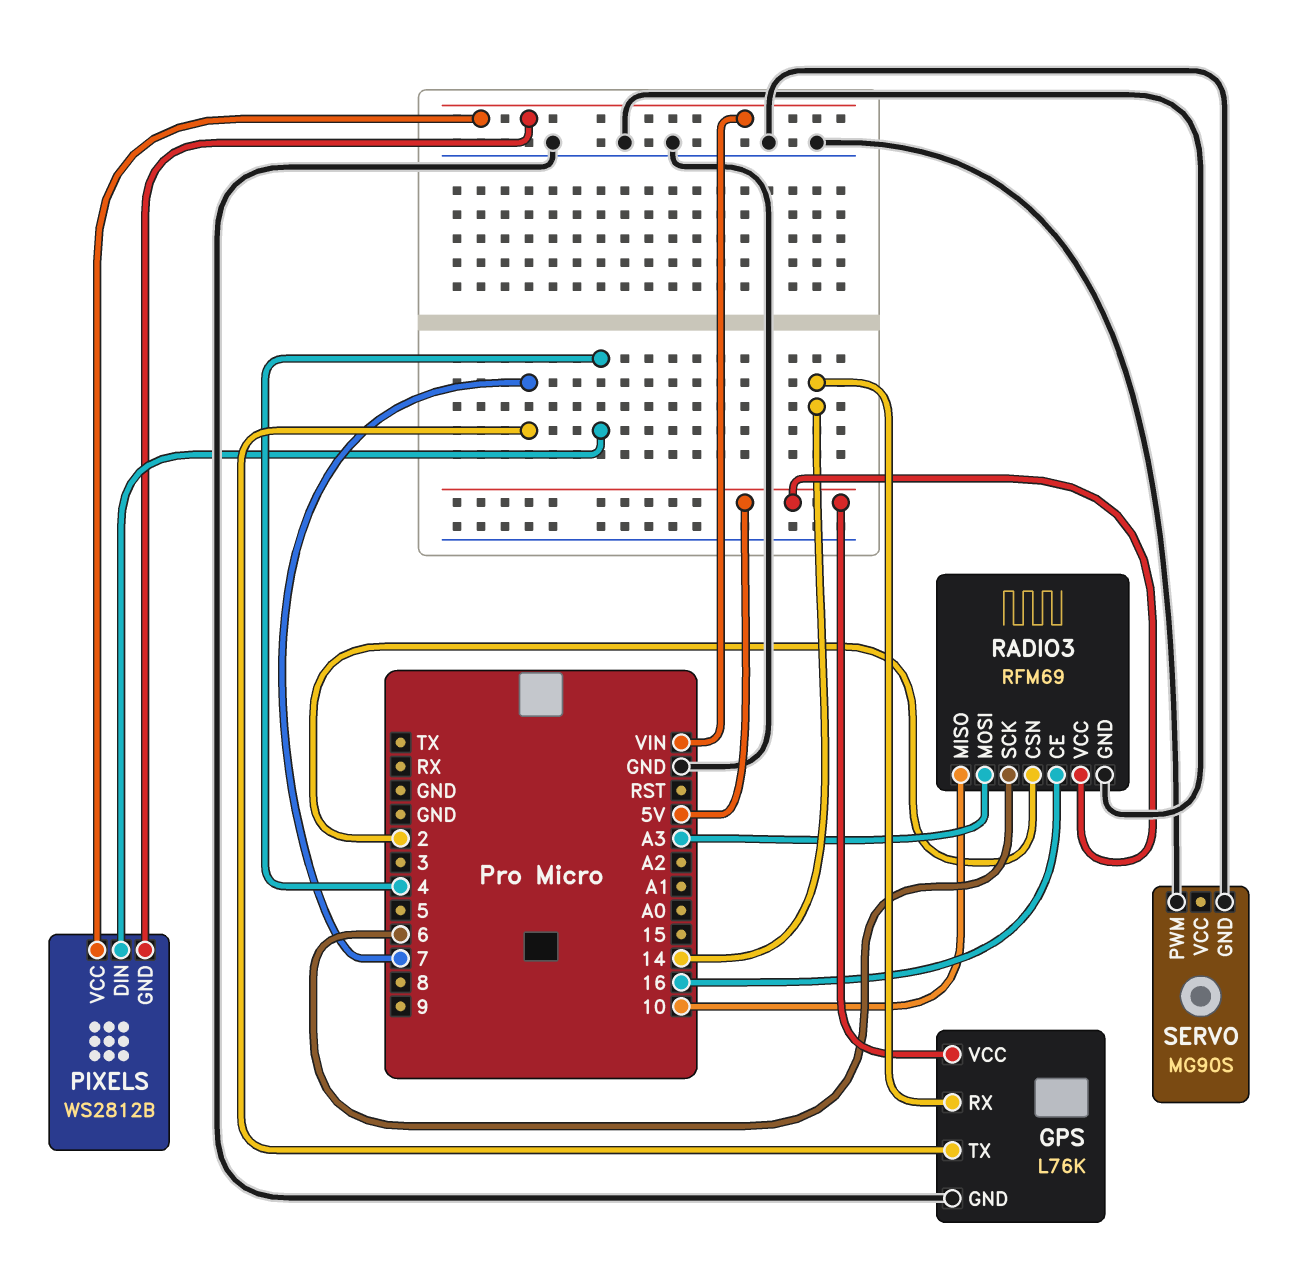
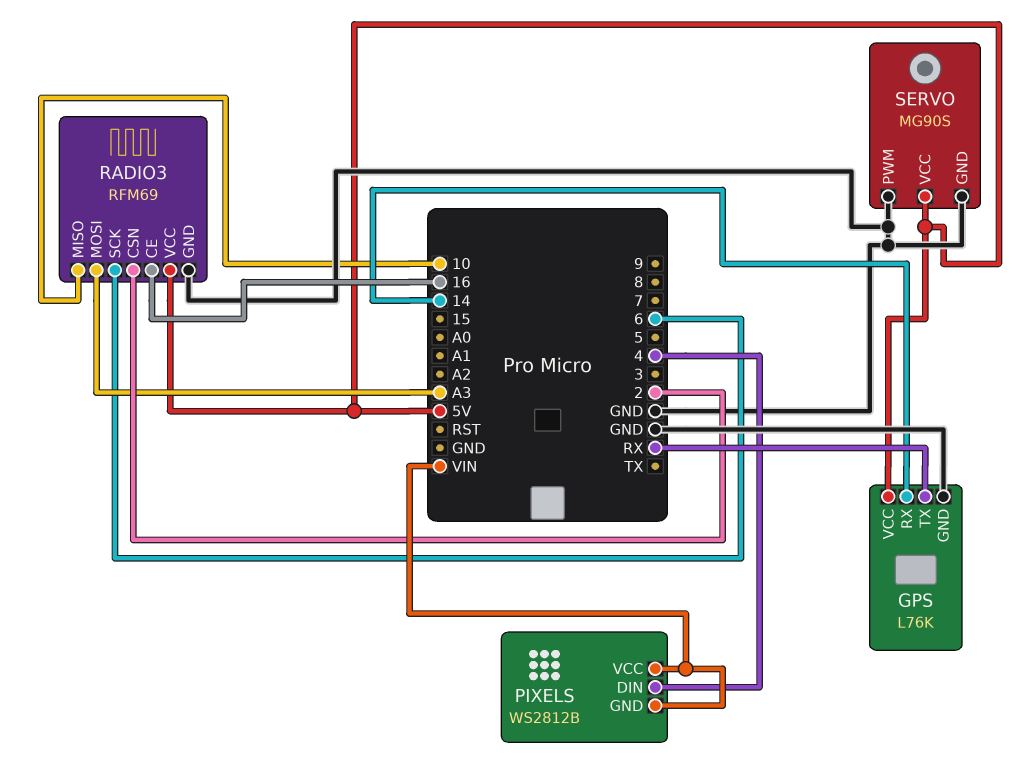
GPS pin TX: 7 -> RX
SERVO pin VCC: none -> 5V

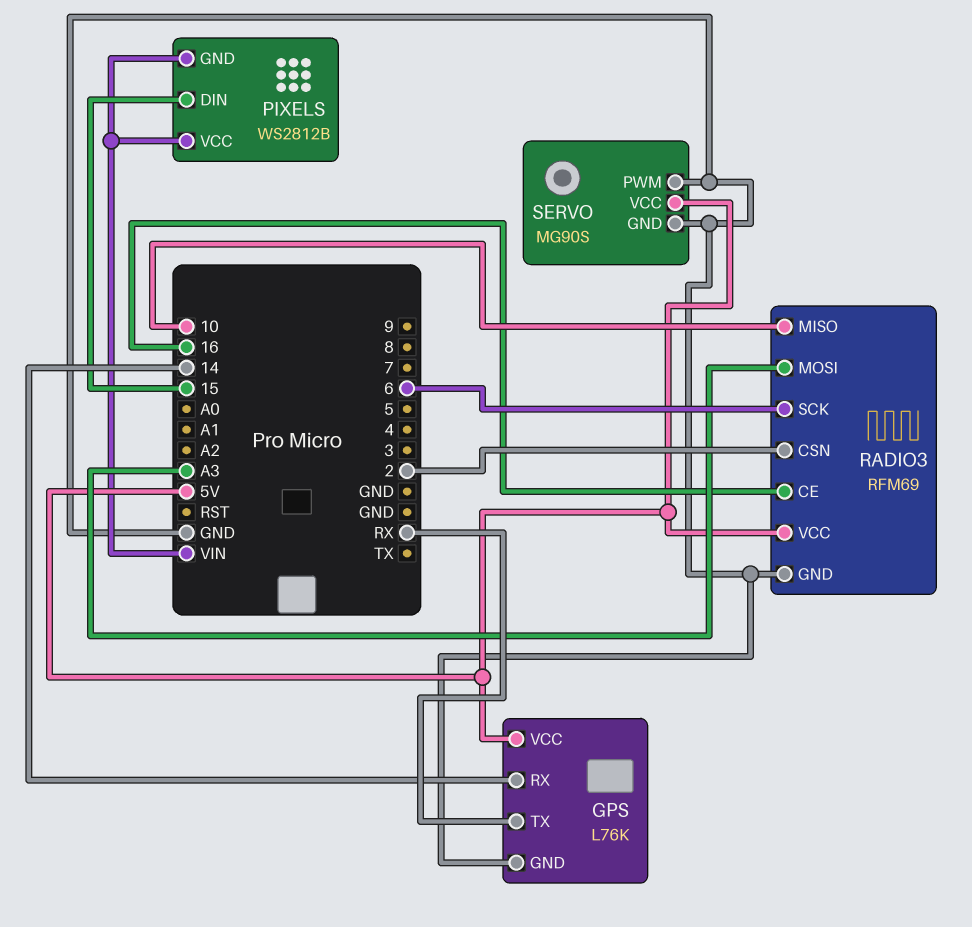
PIXELS pin DIN: 4 -> 15

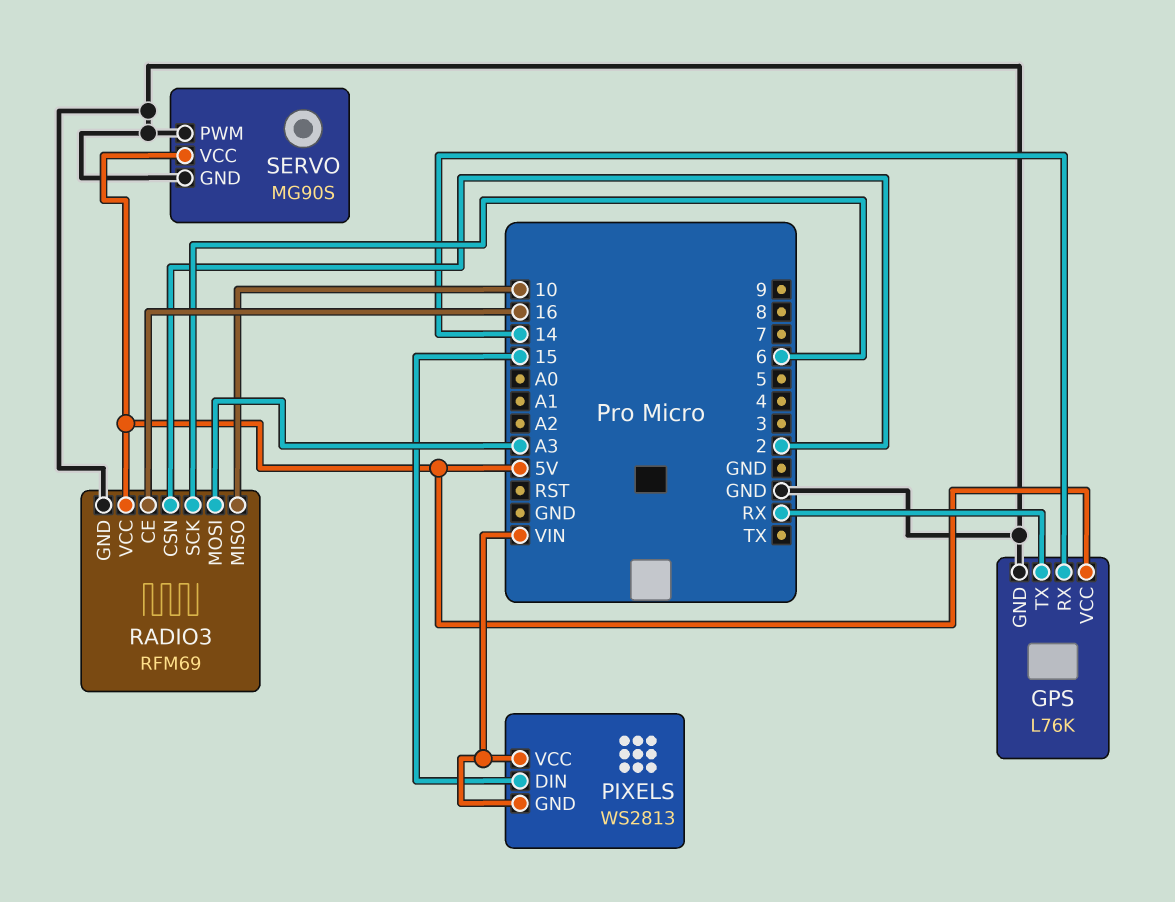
PIXELS: WS2812B -> WS2813

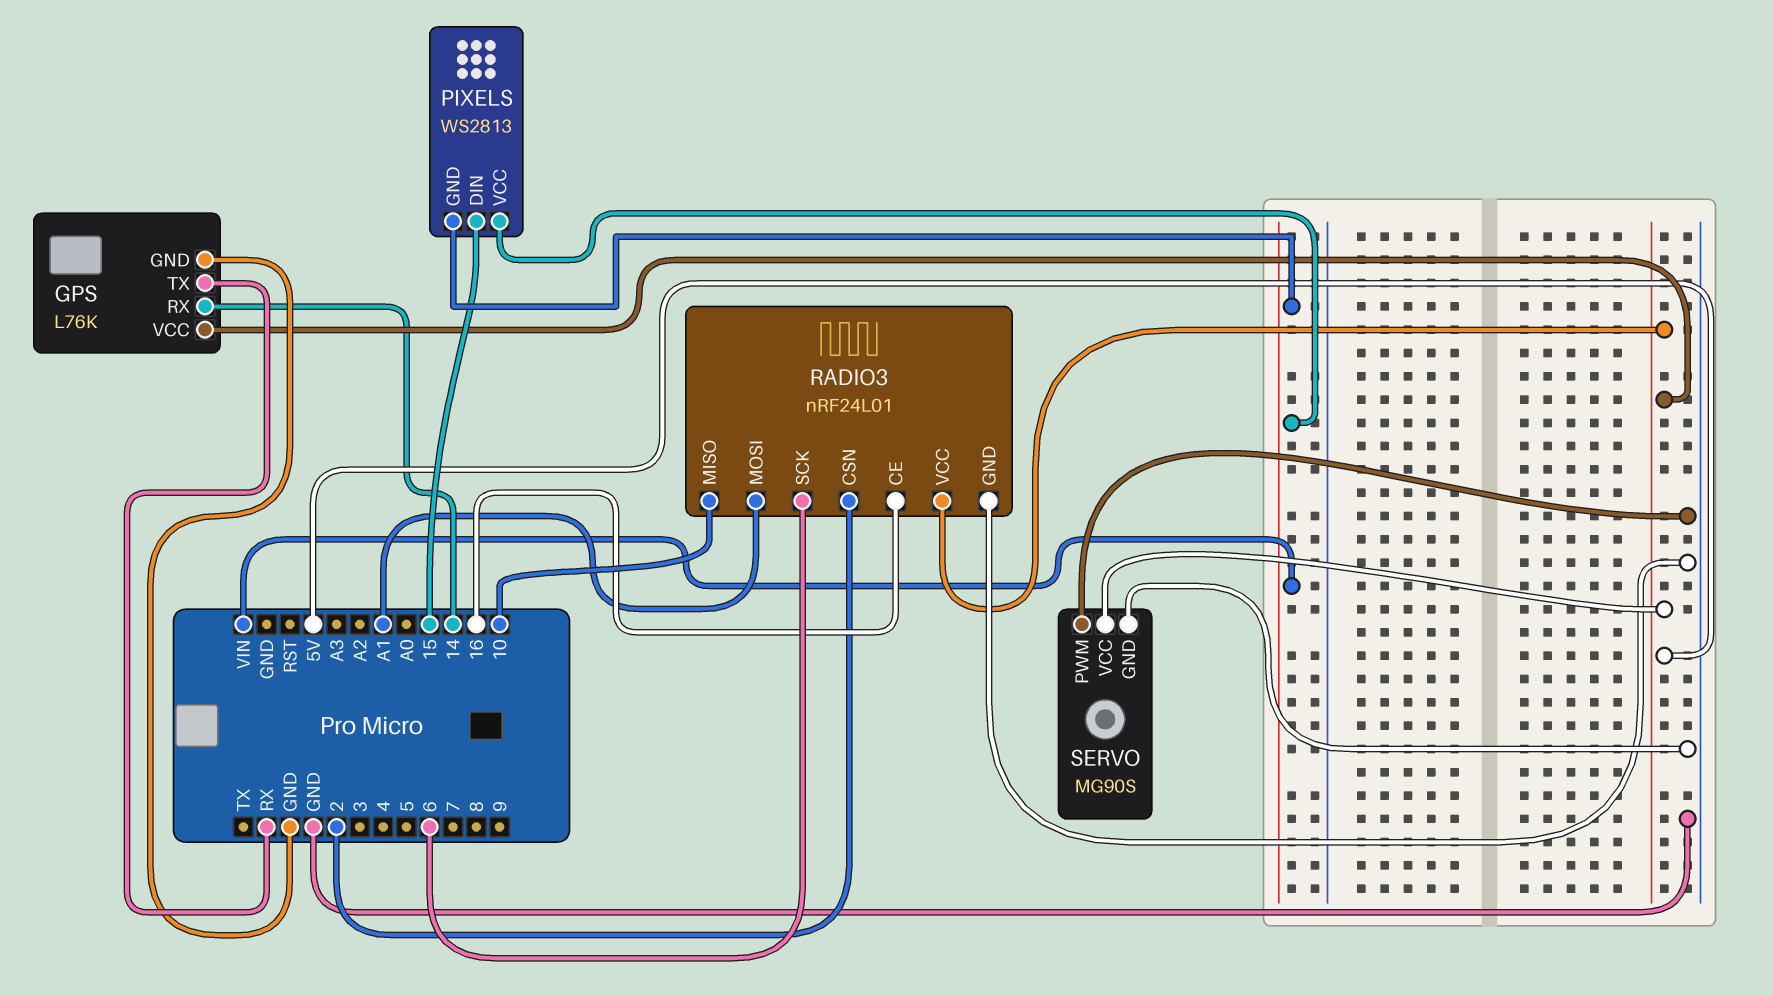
RADIO3: RFM69 -> nRF24L01
RADIO3 pin MOSI: A3 -> A1

